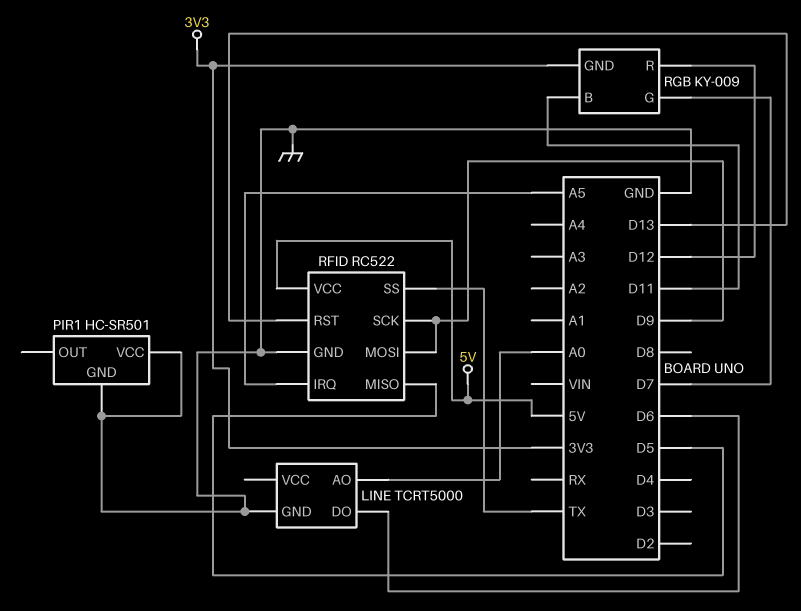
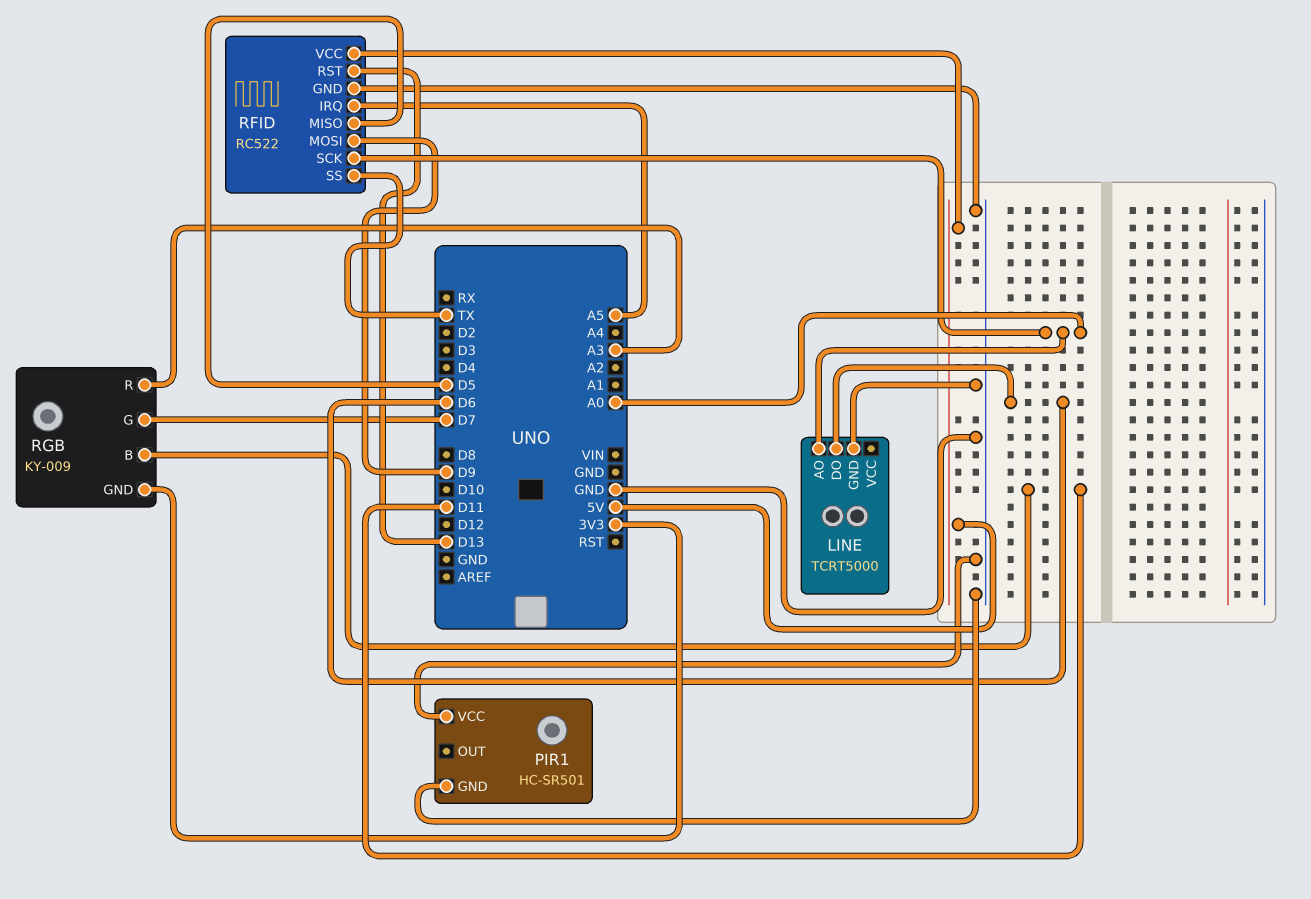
RFID pin SCK: D9 -> A0
RGB pin R: D12 -> A3

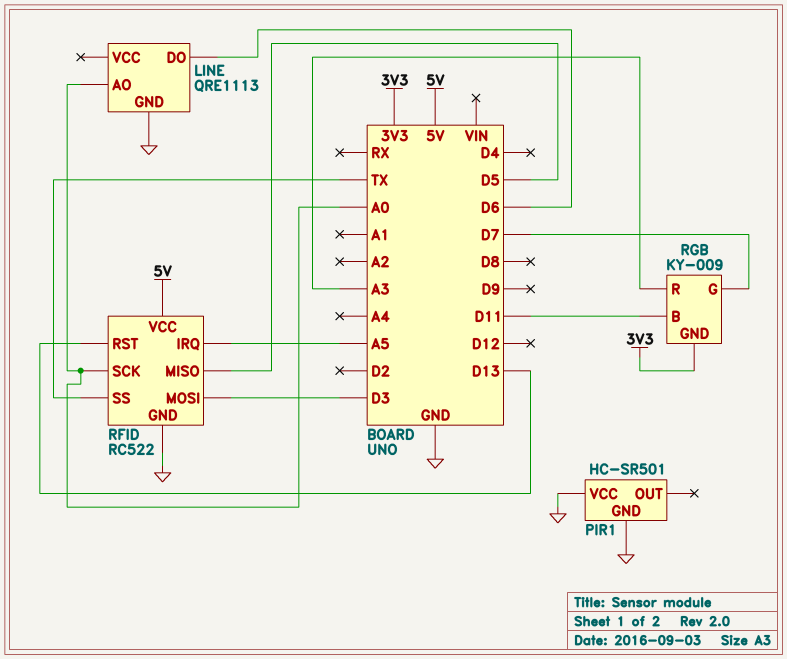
LINE: TCRT5000 -> QRE1113
RFID pin MOSI: D9 -> D3

